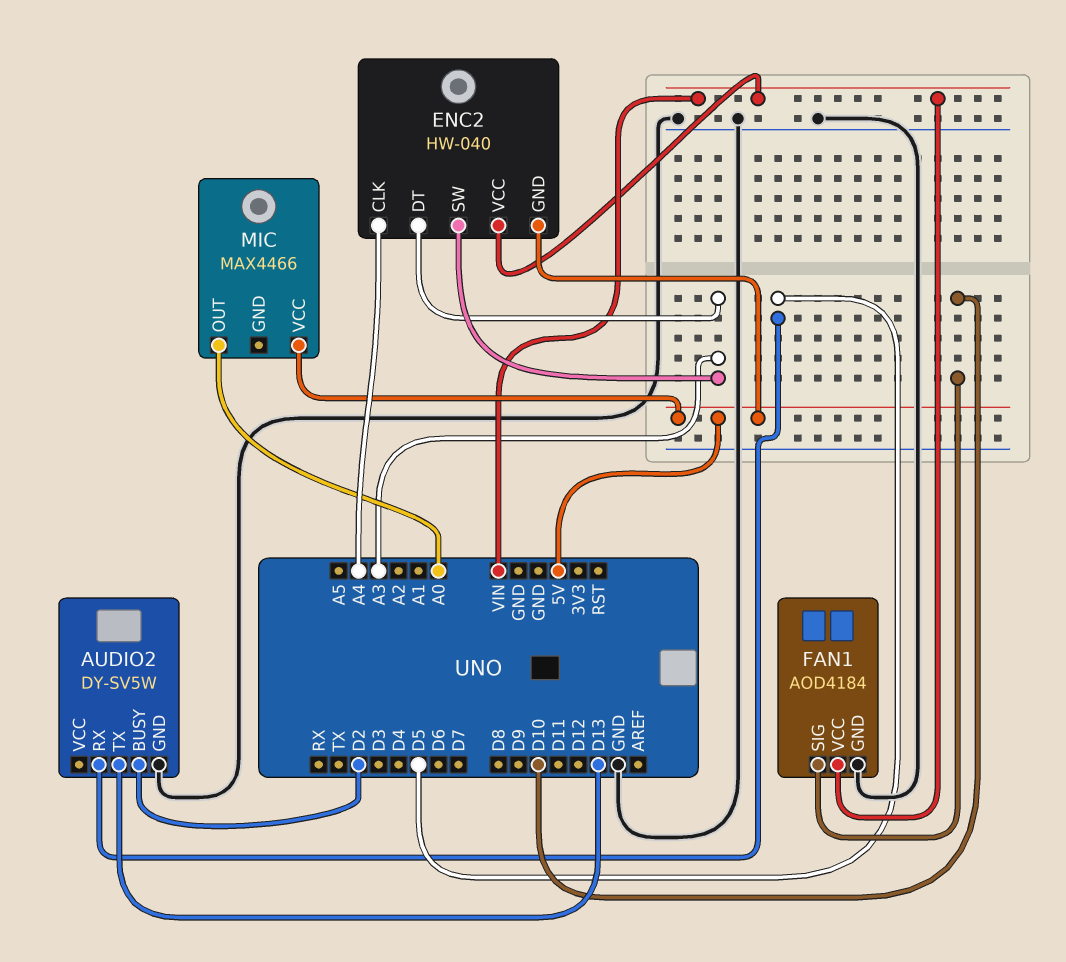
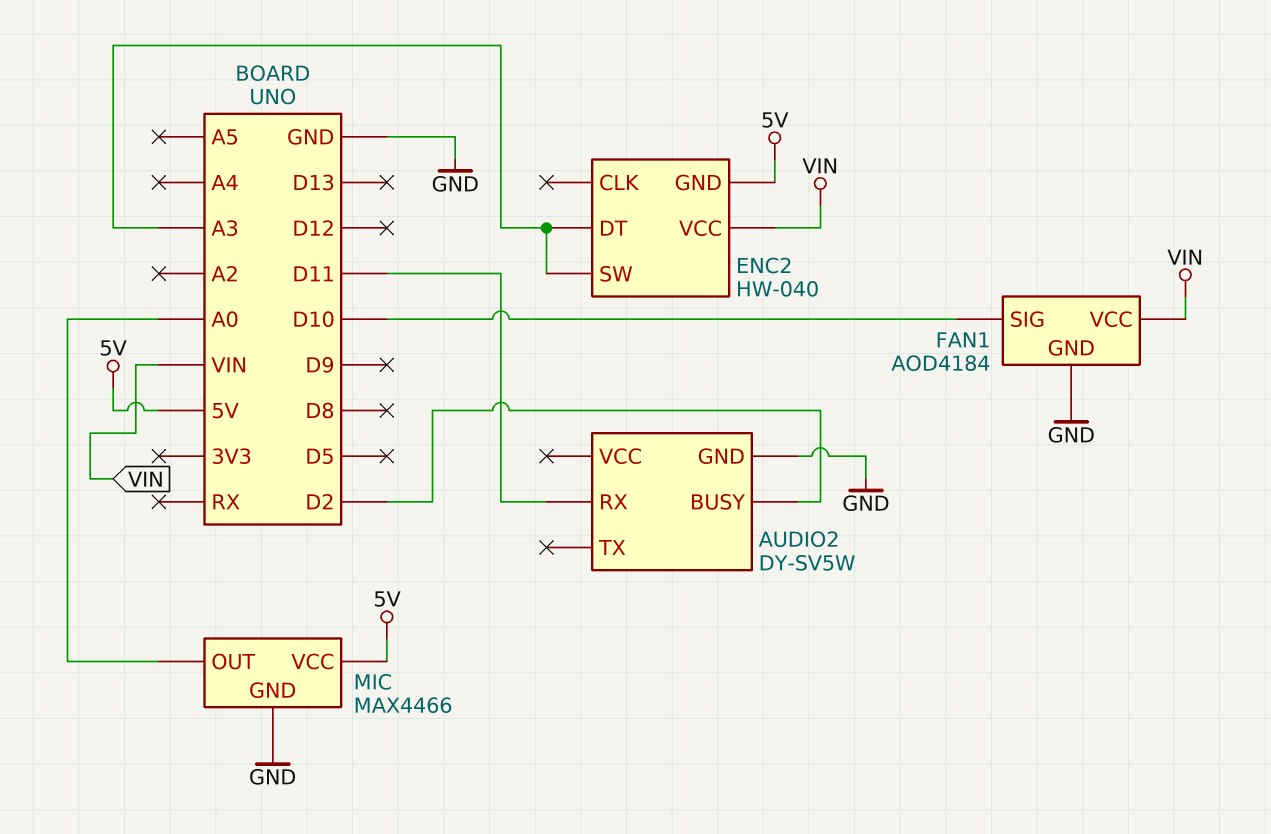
AUDIO2 pin RX: D5 -> D11
AUDIO2 pin TX: D13 -> none
ENC2 pin CLK: A4 -> none
MIC pin GND: none -> GND

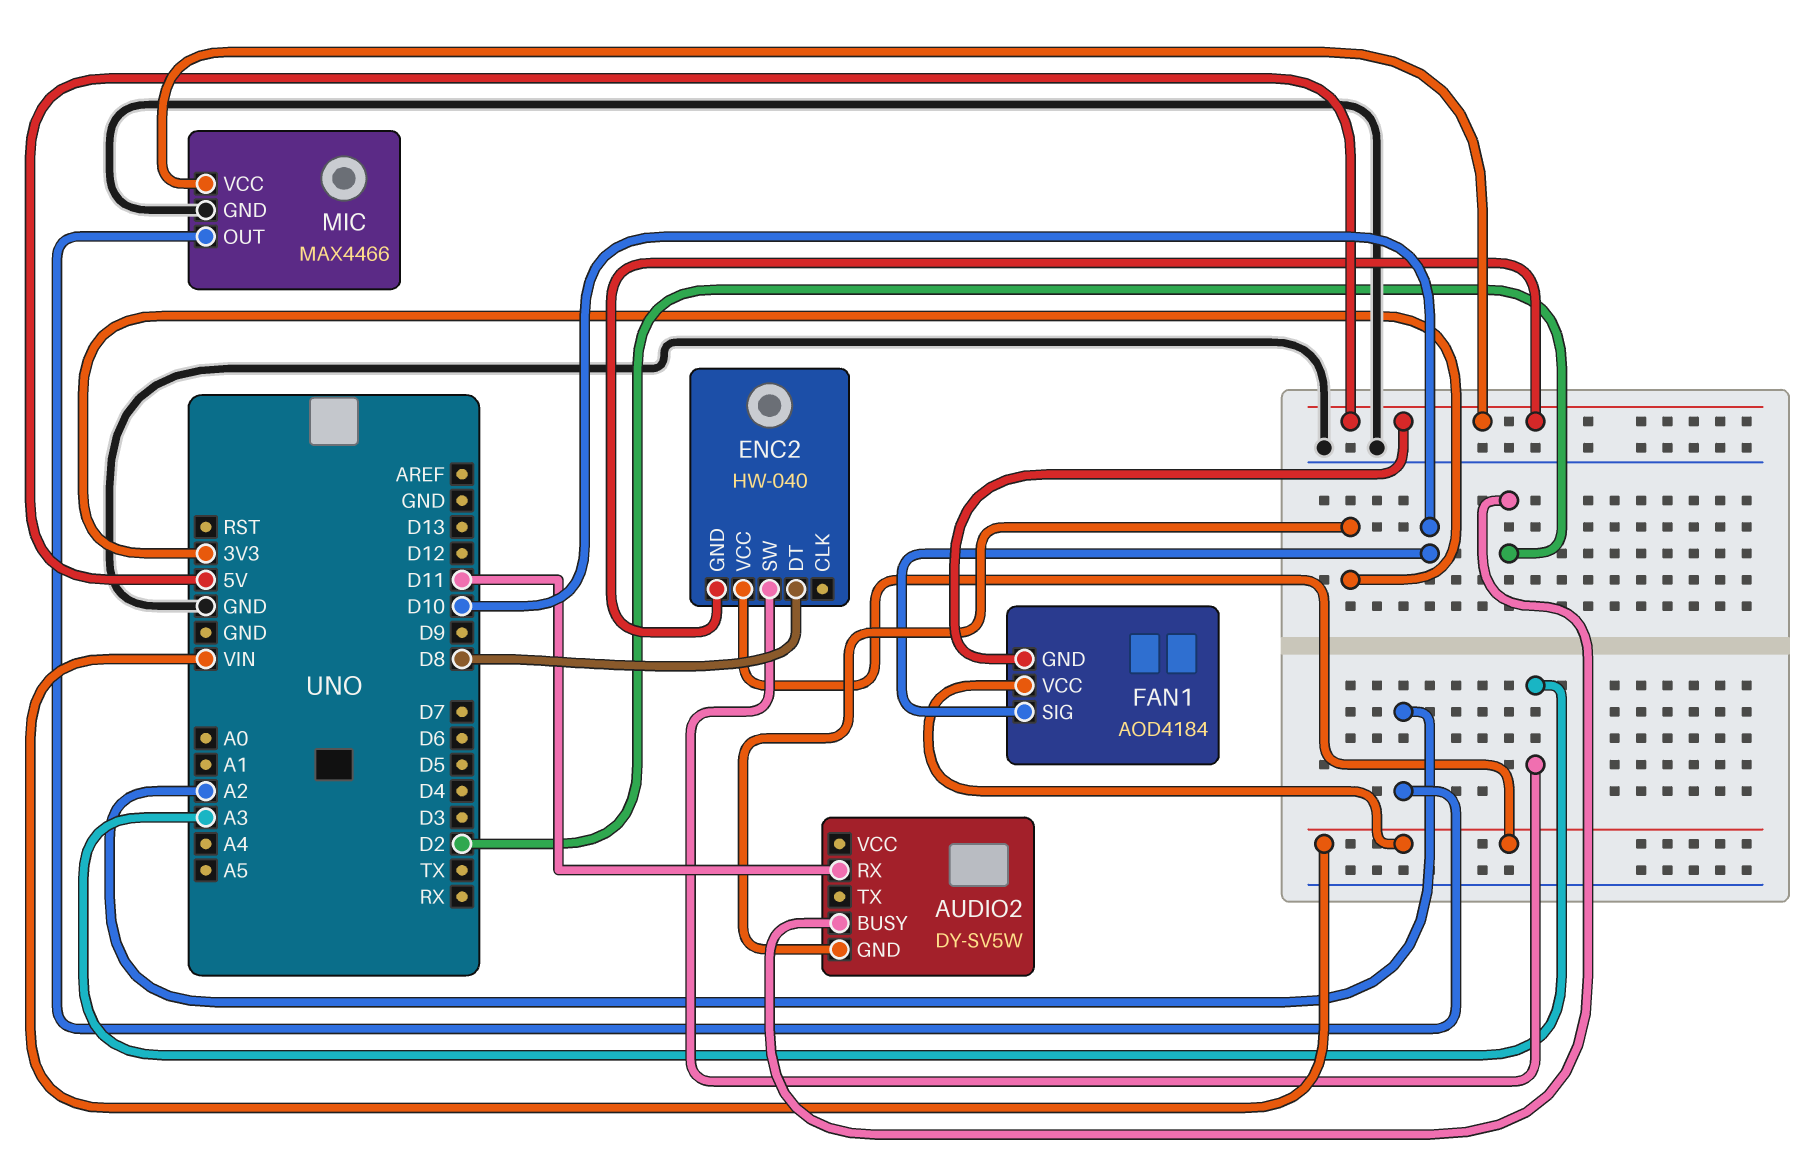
AUDIO2 pin GND: GND -> 3V3
ENC2 pin DT: A3 -> D8
FAN1 pin GND: GND -> 5V
MIC pin OUT: A0 -> A2

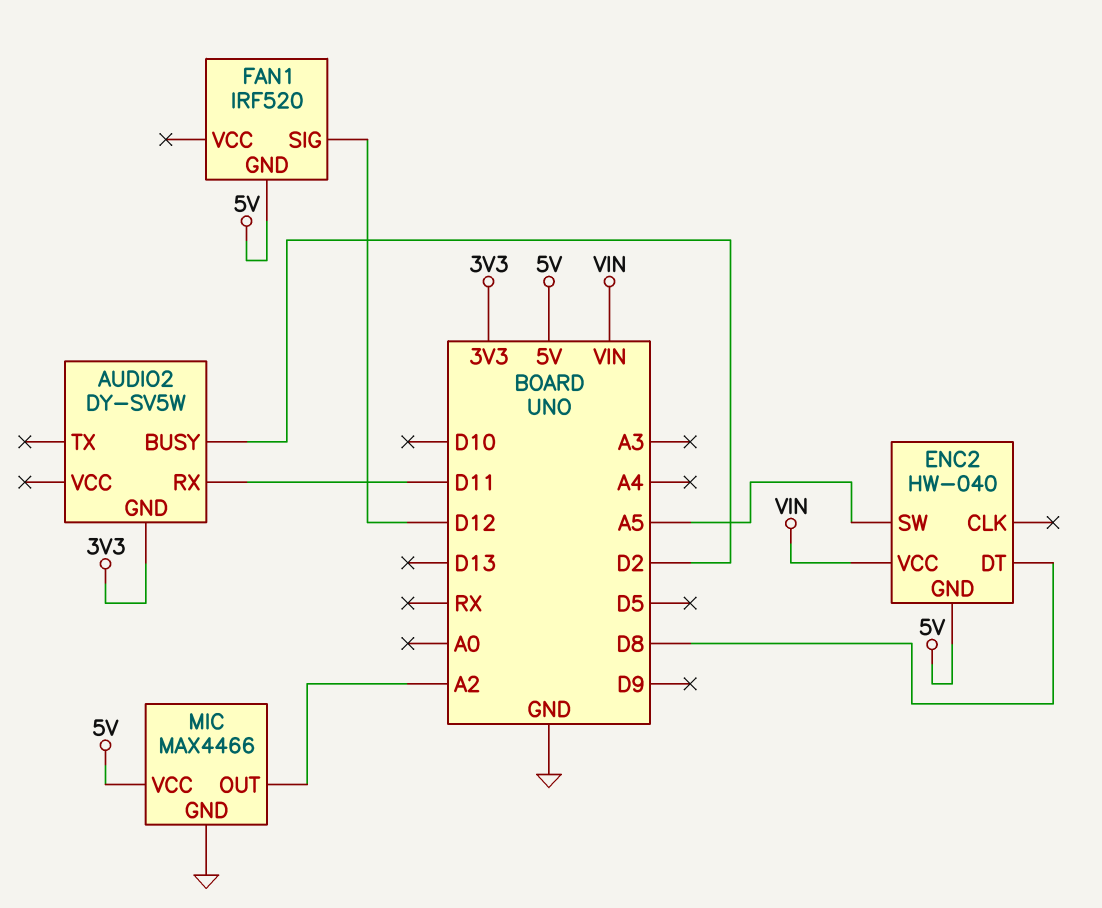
ENC2 pin SW: A3 -> A5
FAN1: AOD4184 -> IRF520
FAN1 pin SIG: D10 -> D12
FAN1 pin VCC: VIN -> none

